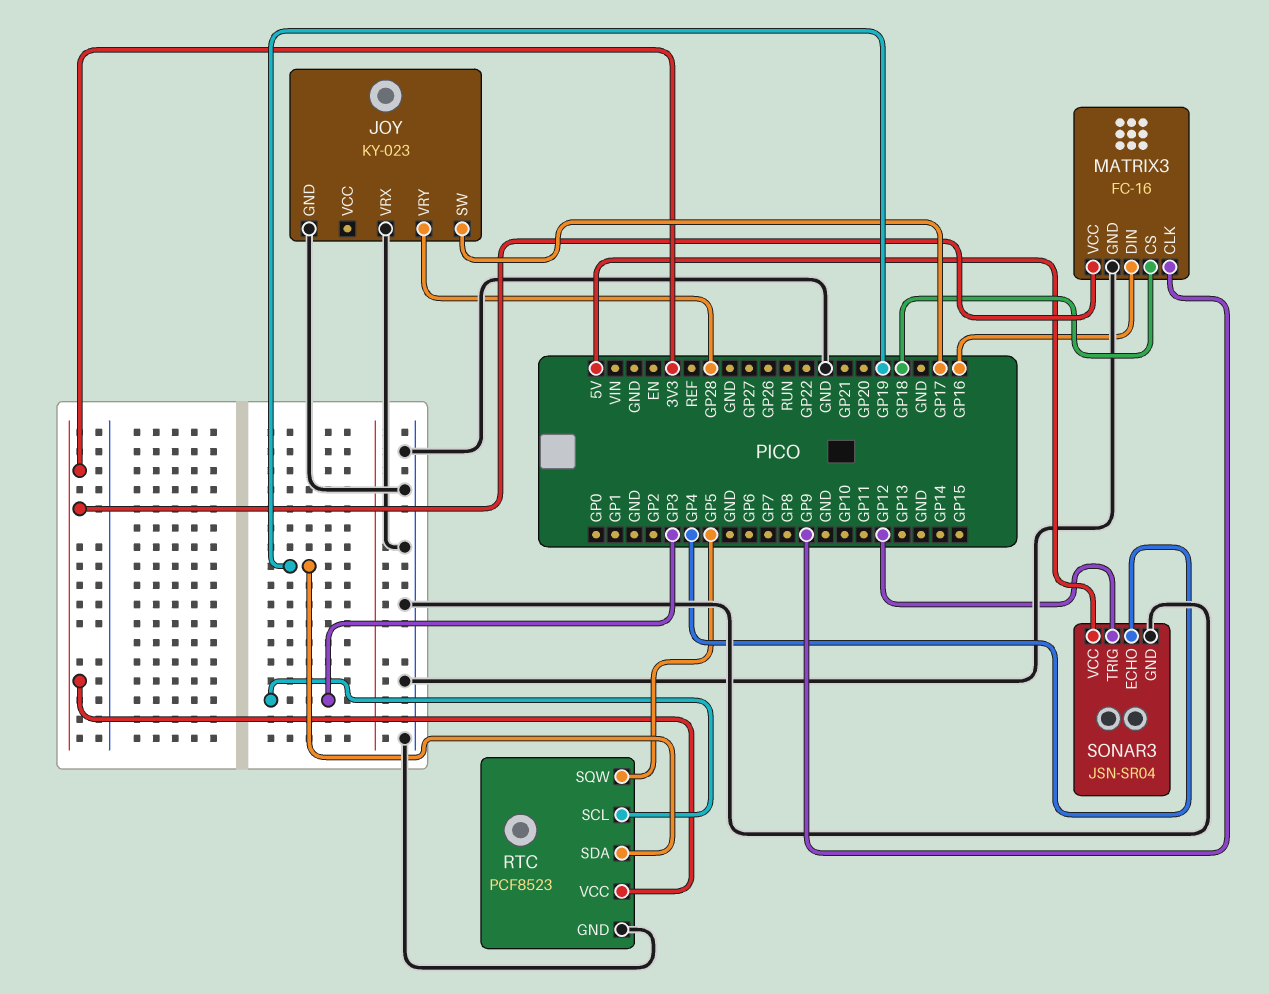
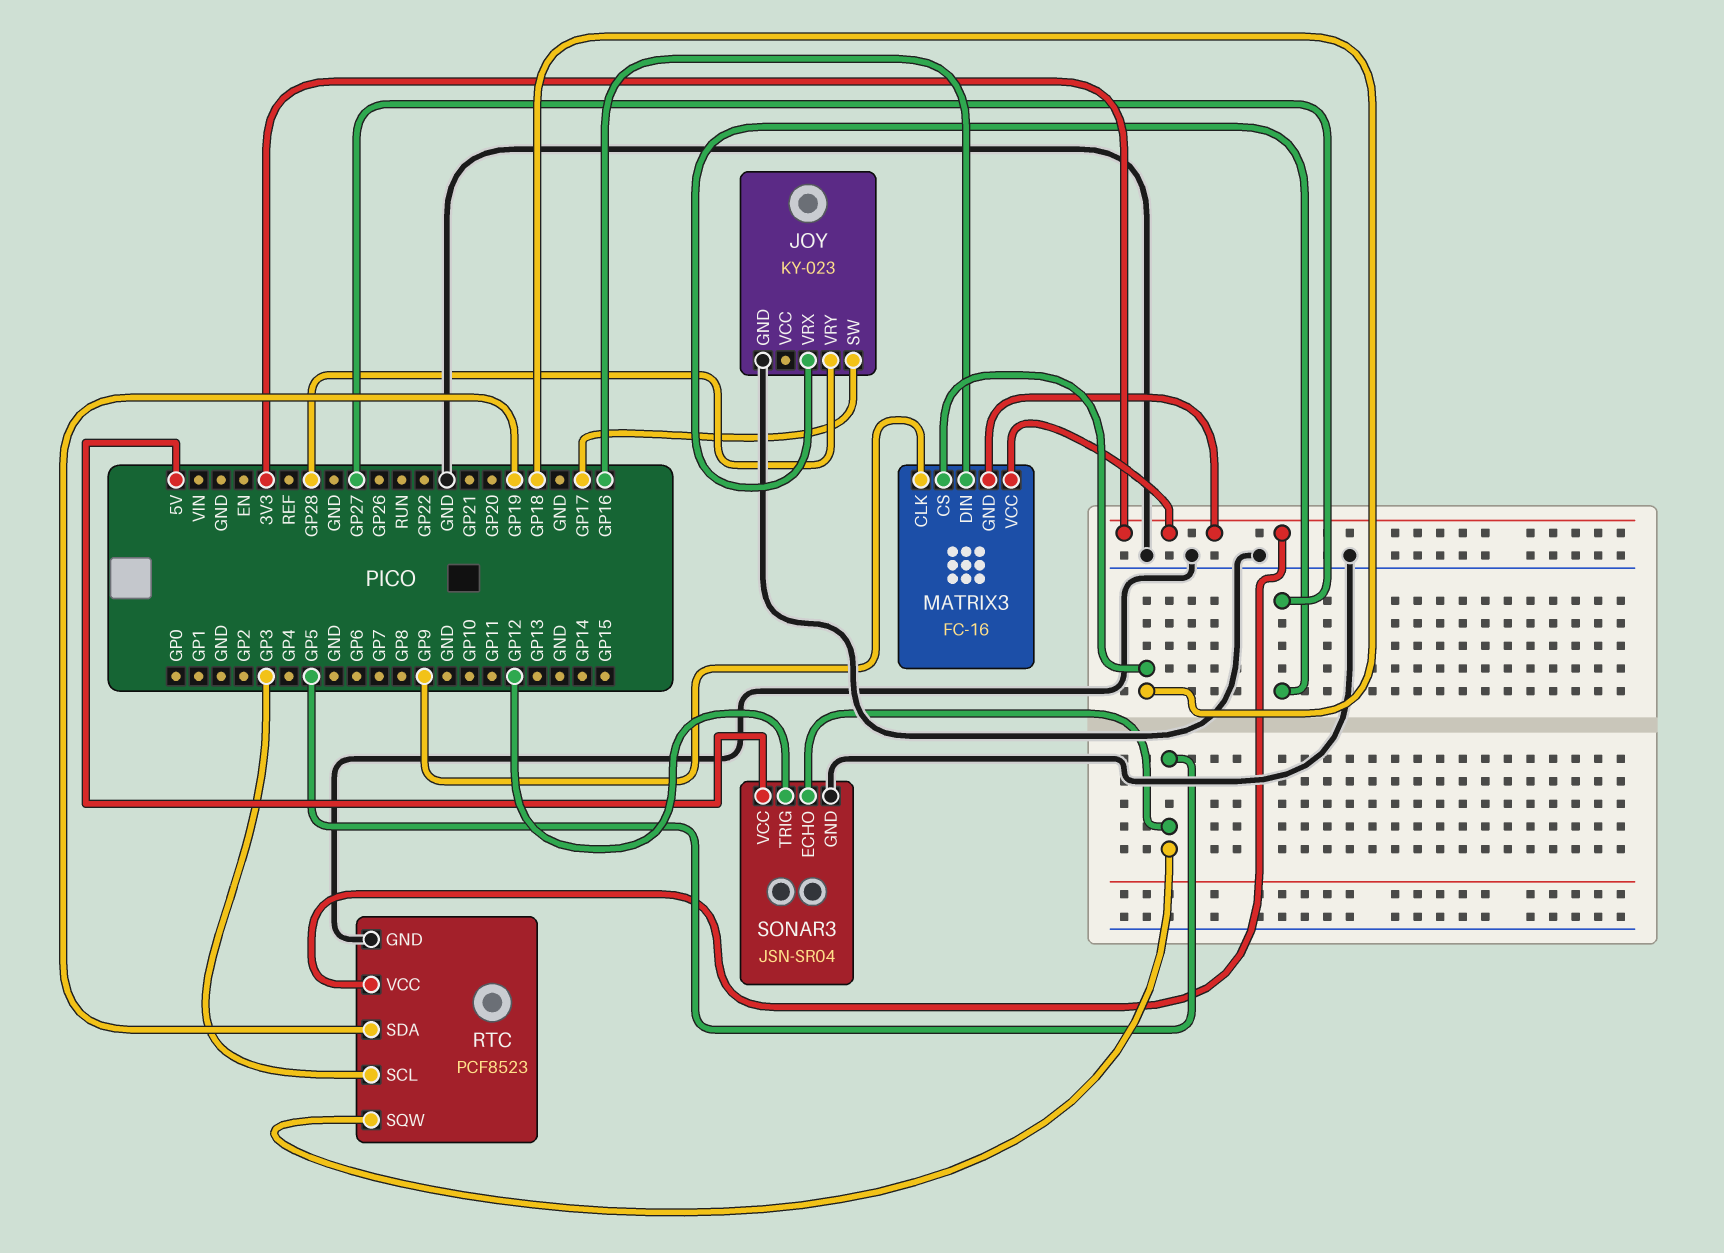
JOY pin VRX: GND -> GP27
MATRIX3 pin GND: GND -> 3V3
SONAR3 pin ECHO: GP4 -> GP5

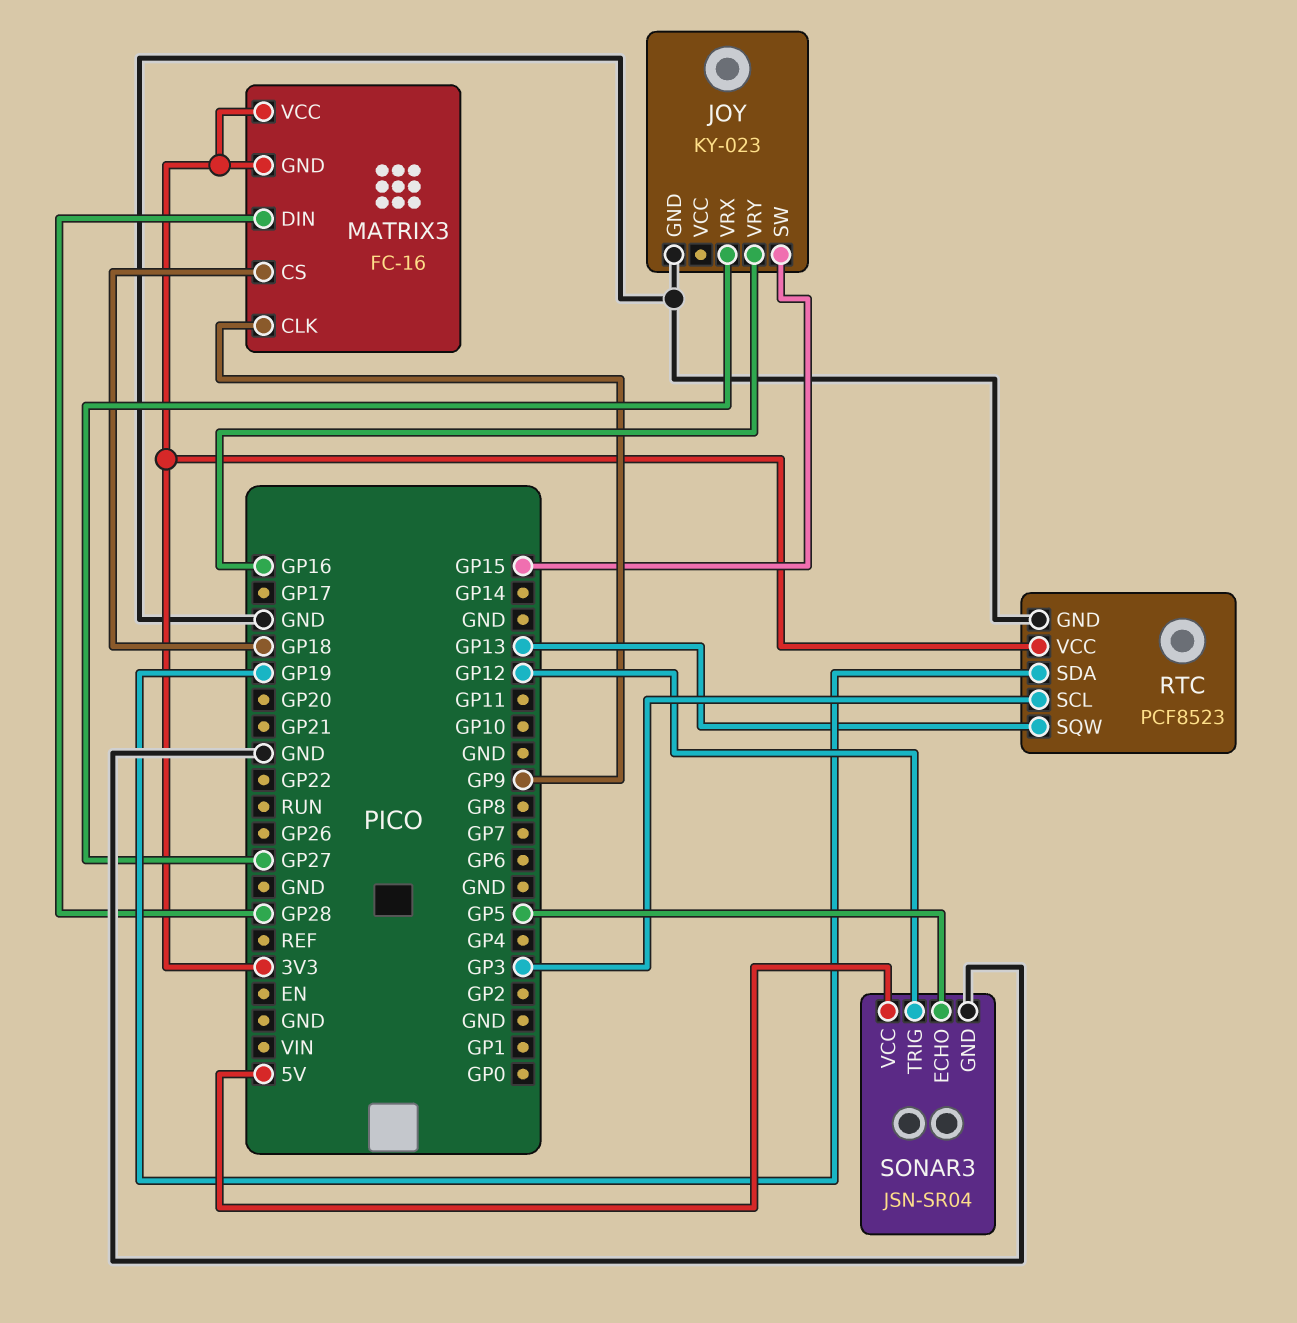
JOY pin SW: GP17 -> GP15
JOY pin VRY: GP28 -> GP16
MATRIX3 pin DIN: GP16 -> GP28
RTC pin SQW: GP5 -> GP13

